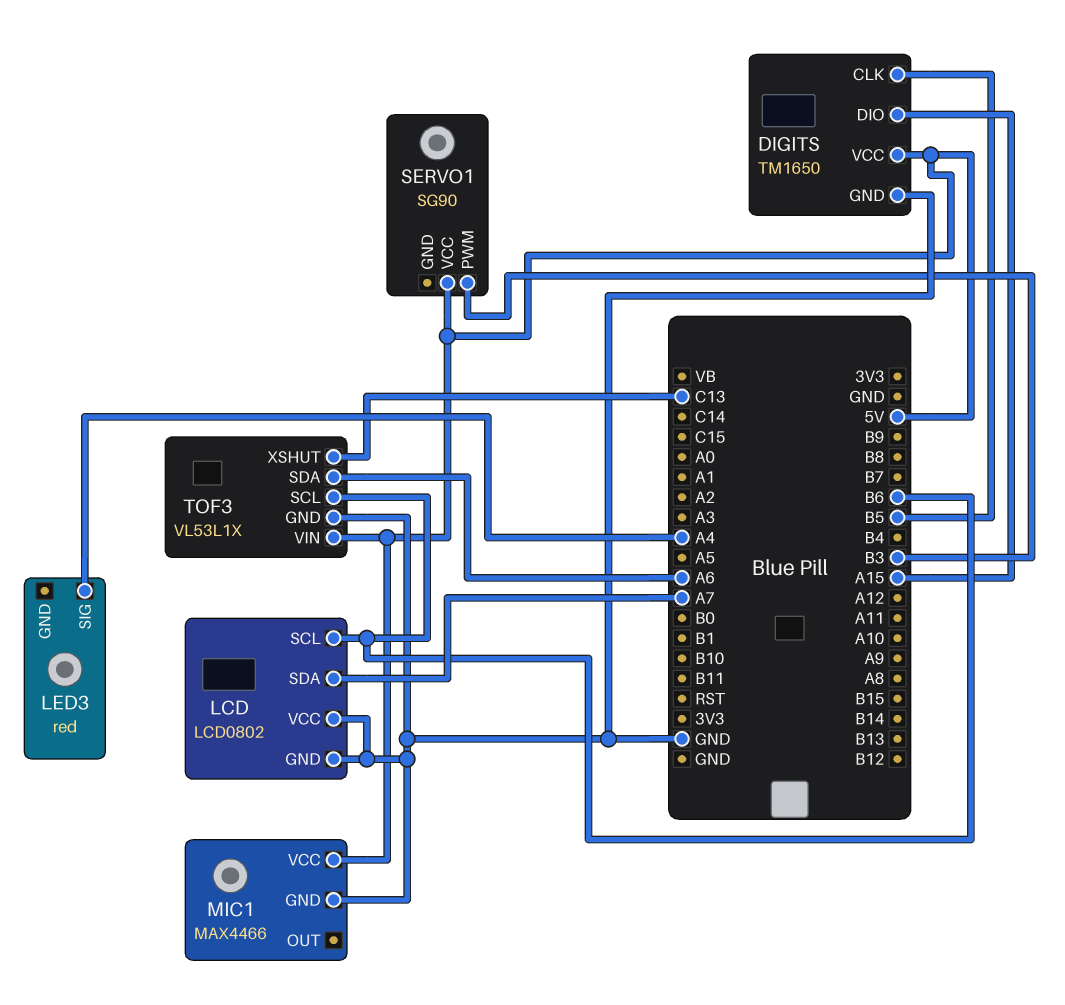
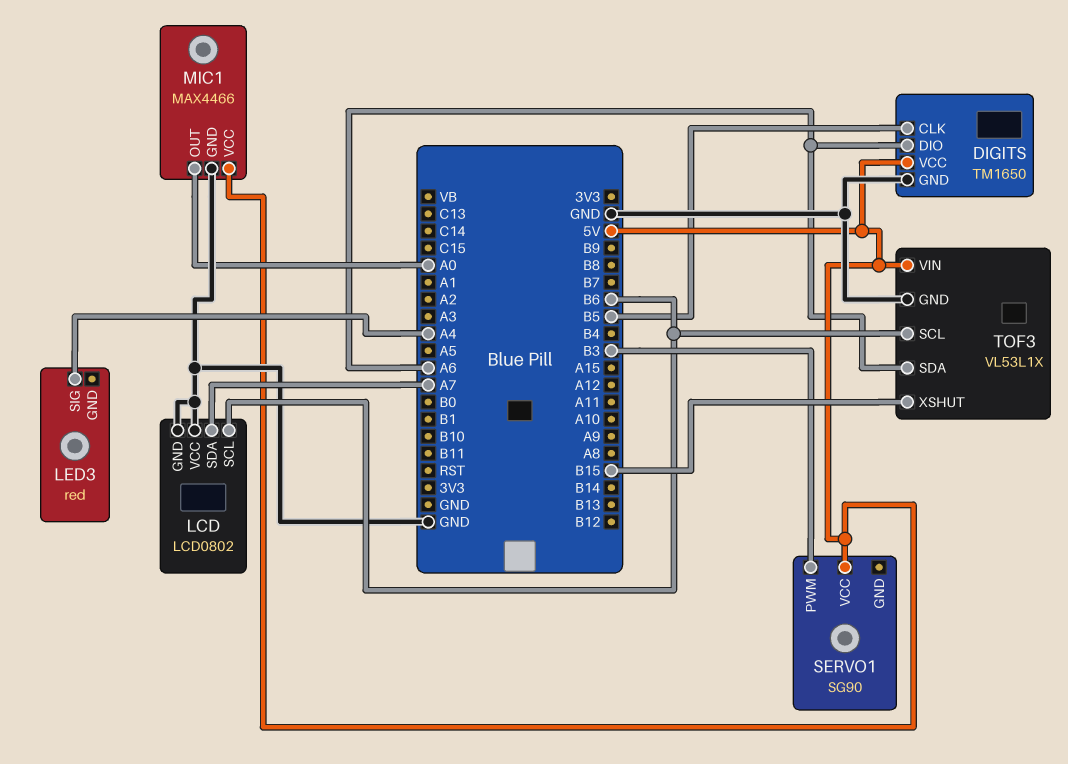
DIGITS pin DIO: A15 -> A6
MIC1 pin OUT: none -> A0
TOF3 pin XSHUT: C13 -> B15

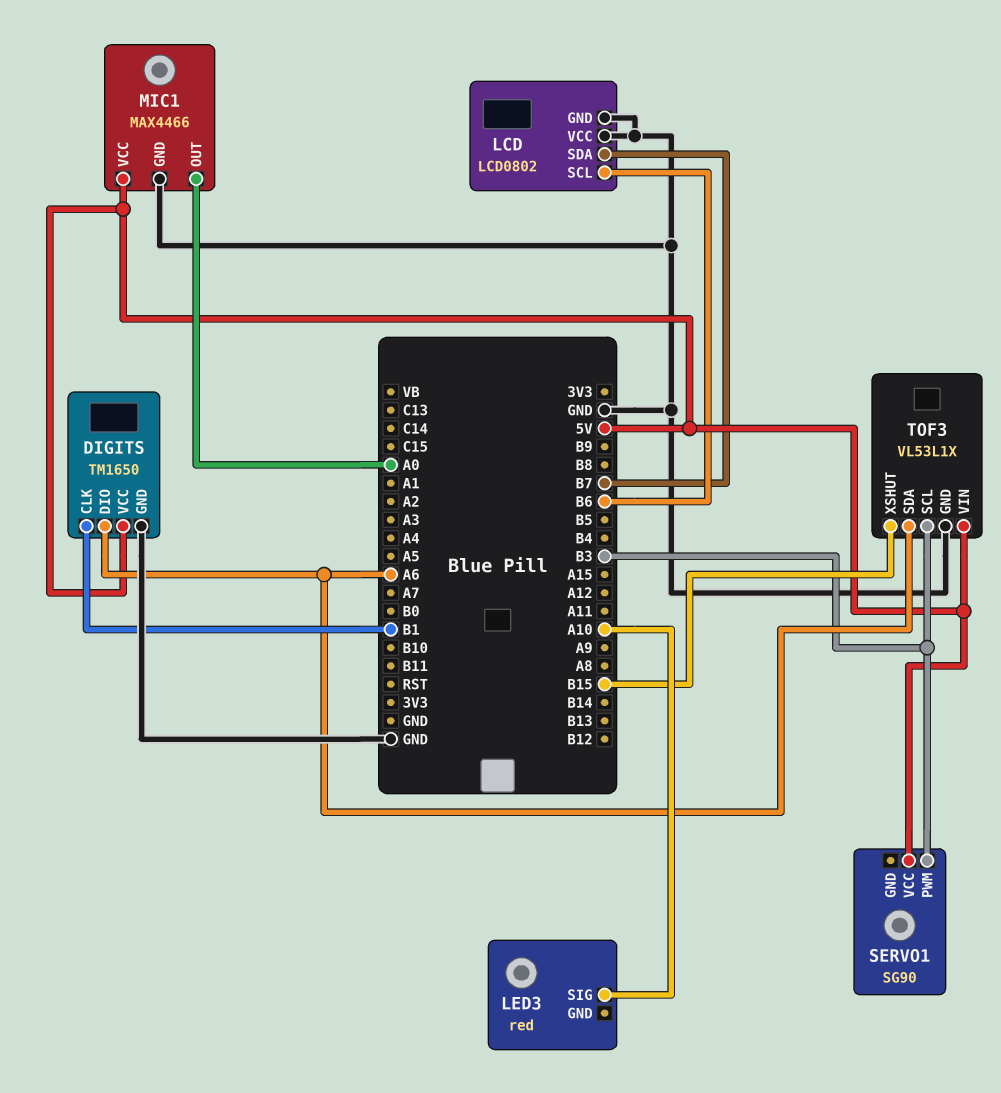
DIGITS pin CLK: B5 -> B1
LCD pin SDA: A7 -> B7
LED3 pin SIG: A4 -> A10
TOF3 pin SCL: B6 -> B3

